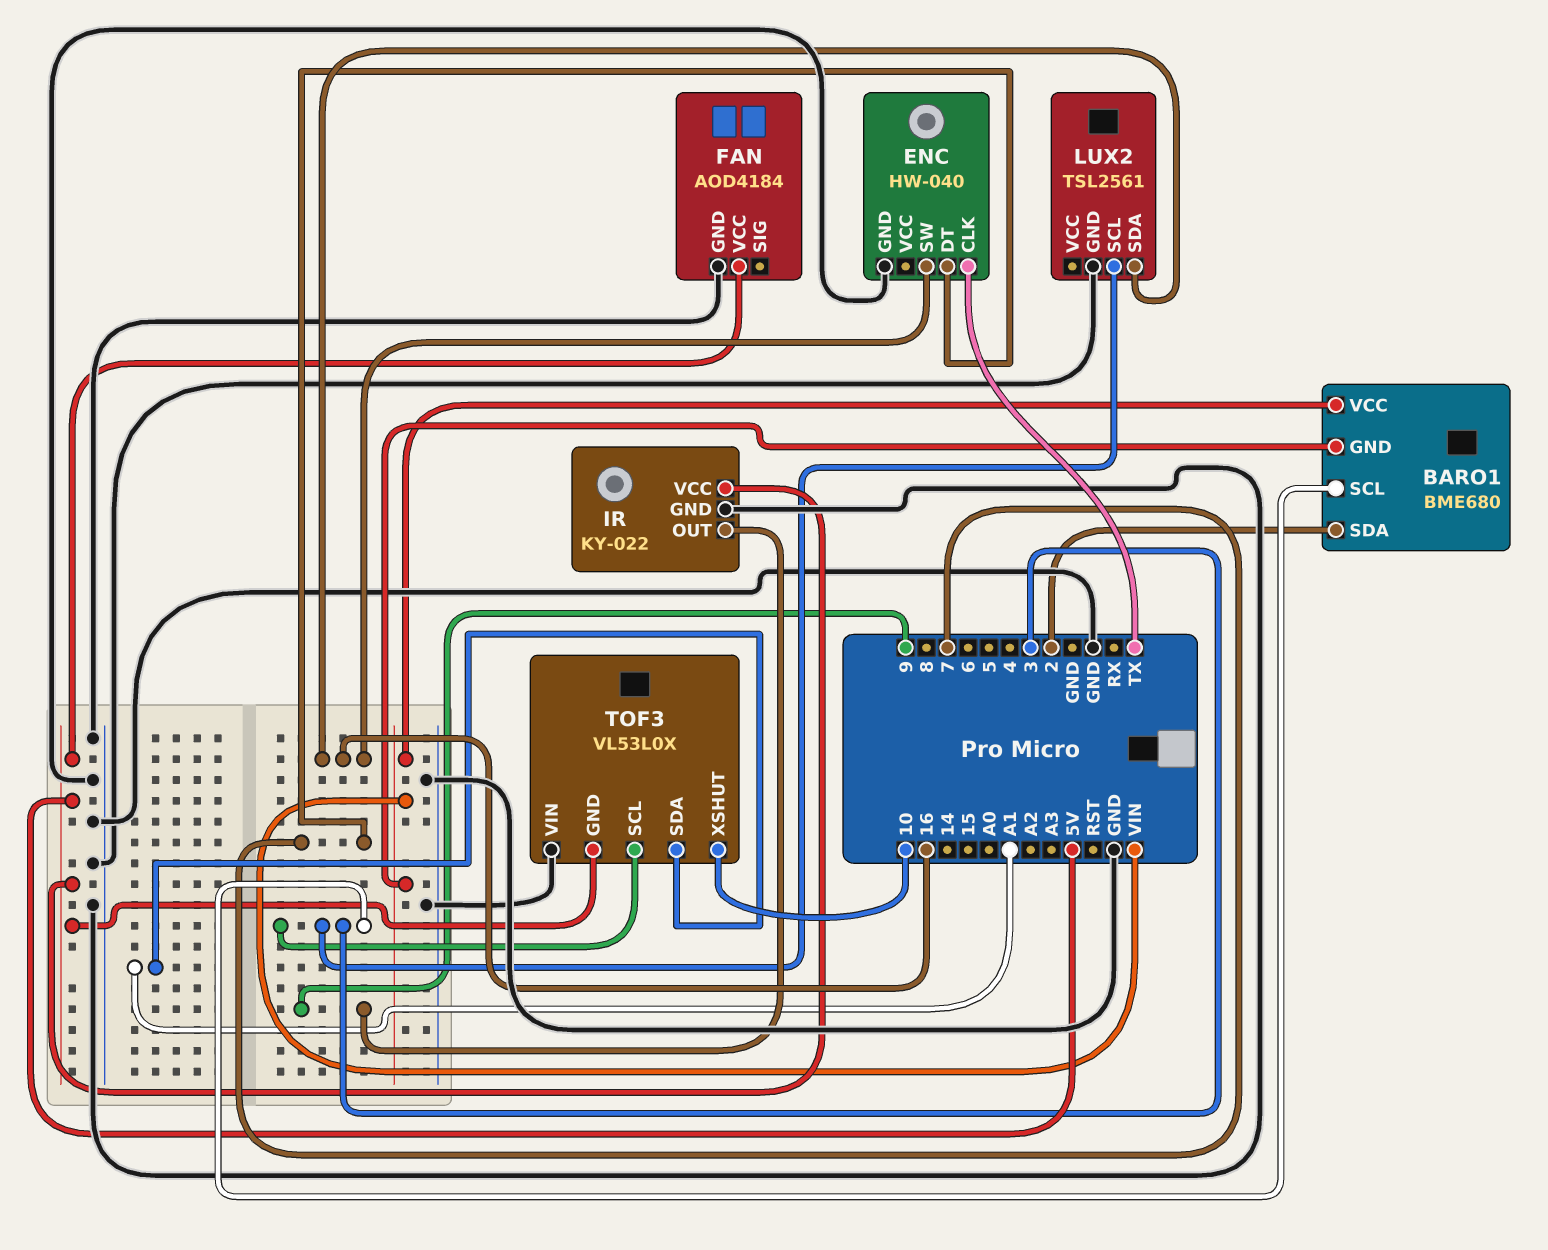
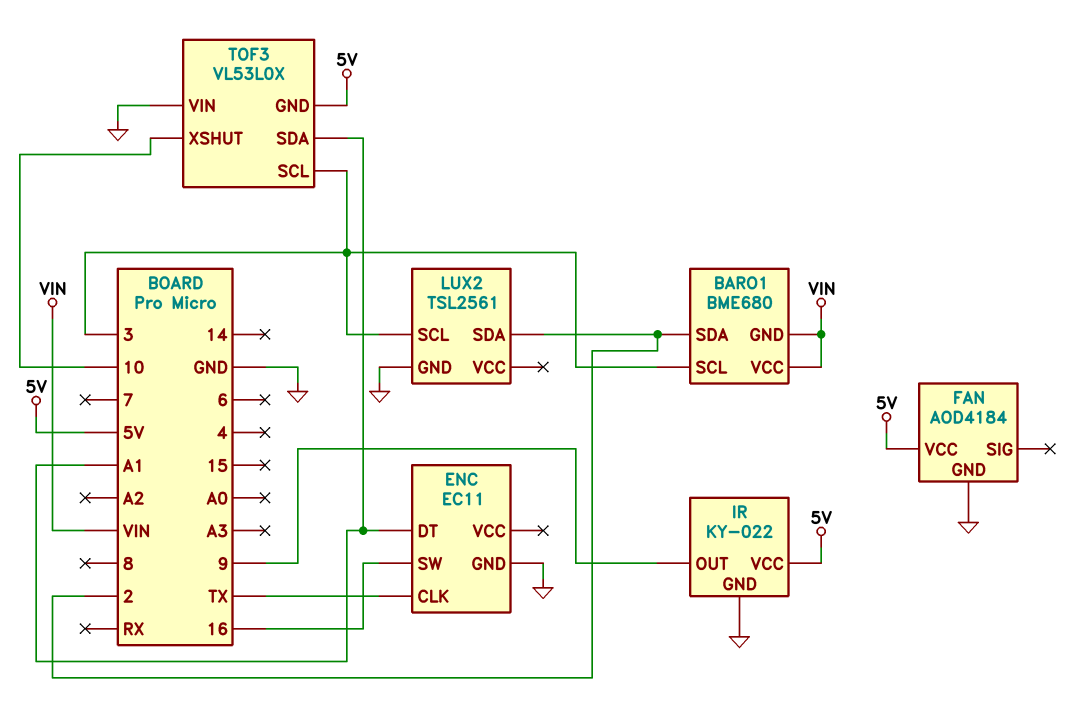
ENC: HW-040 -> EC11
ENC pin DT: 7 -> A1
LUX2 pin SDA: 16 -> 2

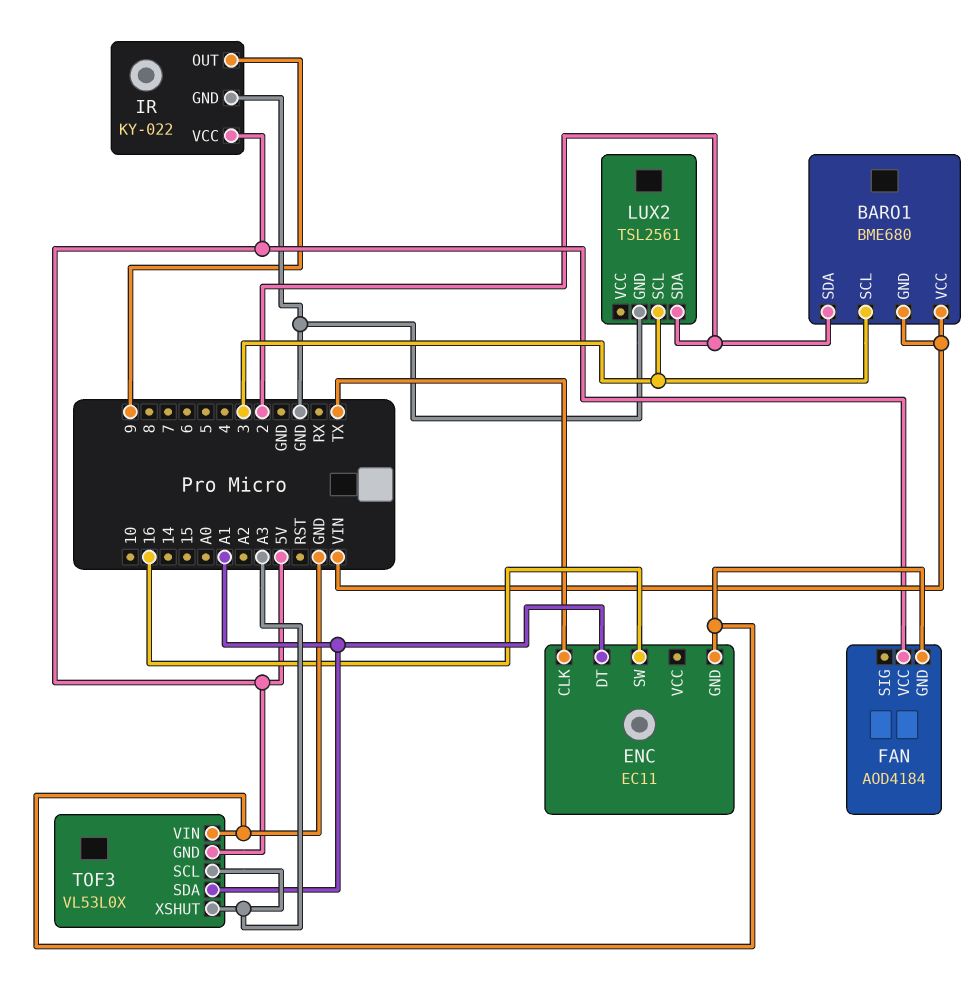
TOF3 pin SCL: 3 -> A3
TOF3 pin XSHUT: 10 -> A3

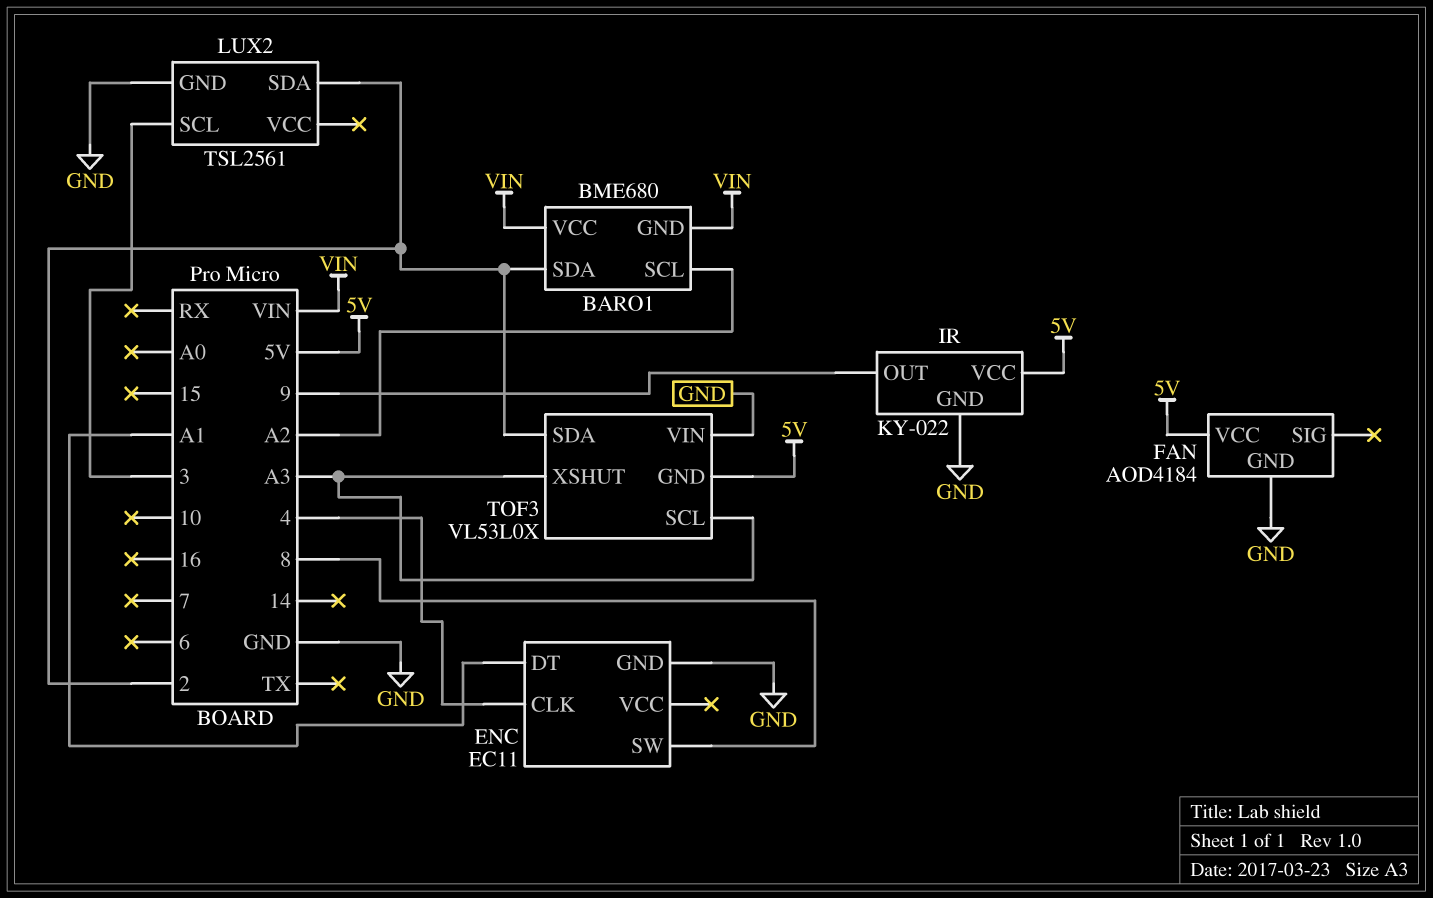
BARO1 pin SCL: 3 -> A2
ENC pin CLK: TX -> 4
ENC pin SW: 16 -> 8
TOF3 pin SDA: A1 -> 2

